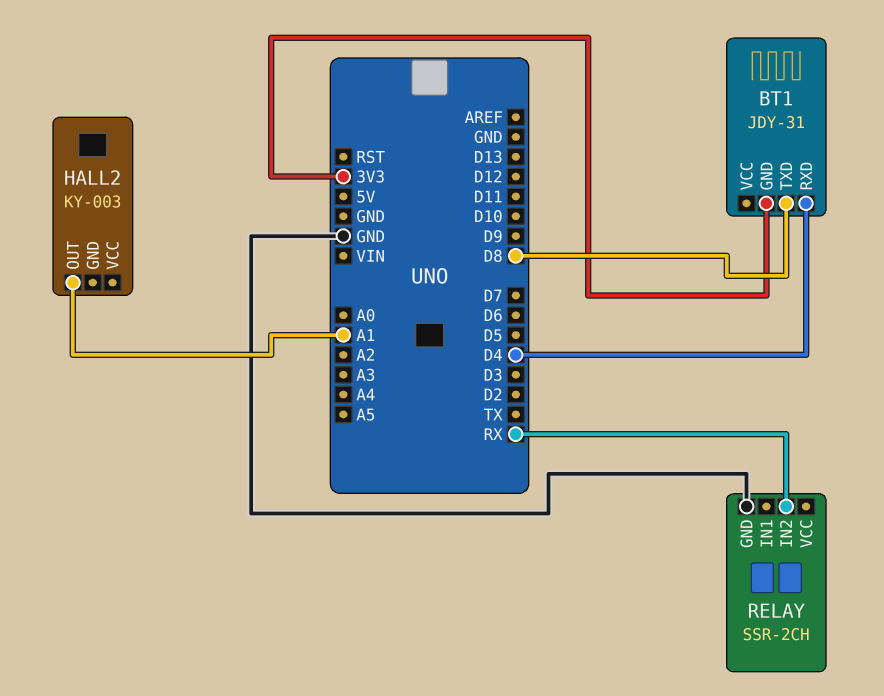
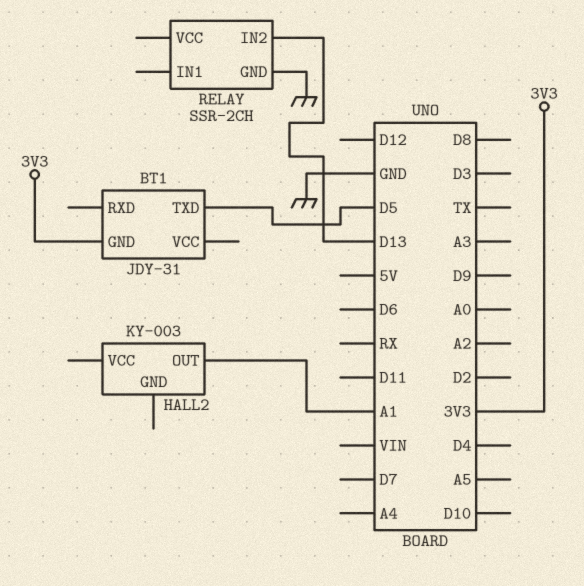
BT1 pin RXD: D4 -> none
BT1 pin TXD: D8 -> D5
RELAY pin IN2: RX -> D13

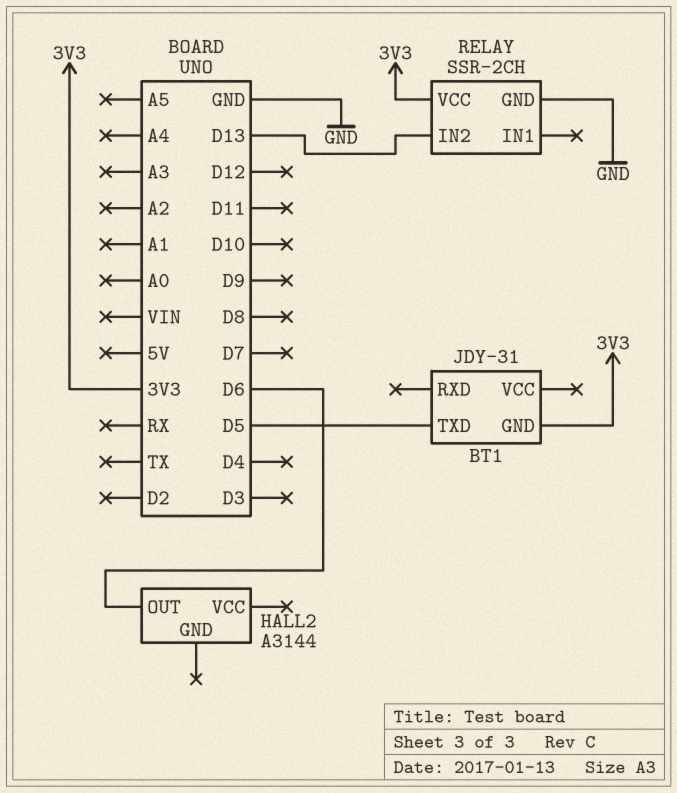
HALL2: KY-003 -> A3144
HALL2 pin OUT: A1 -> D6
RELAY pin VCC: none -> 3V3

